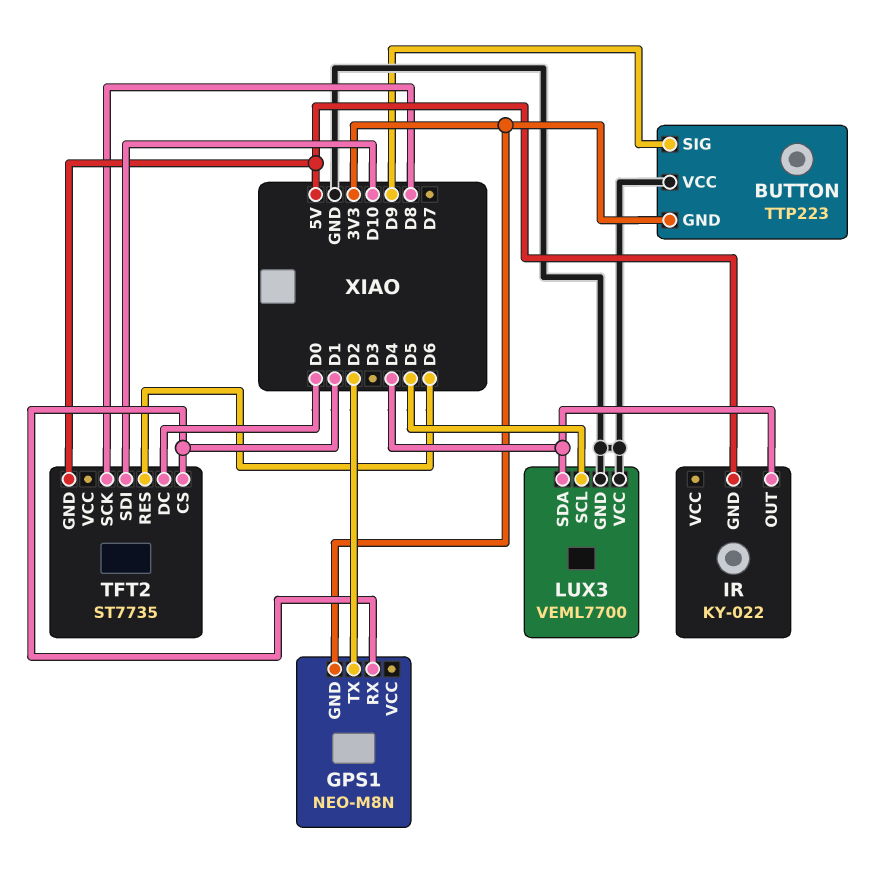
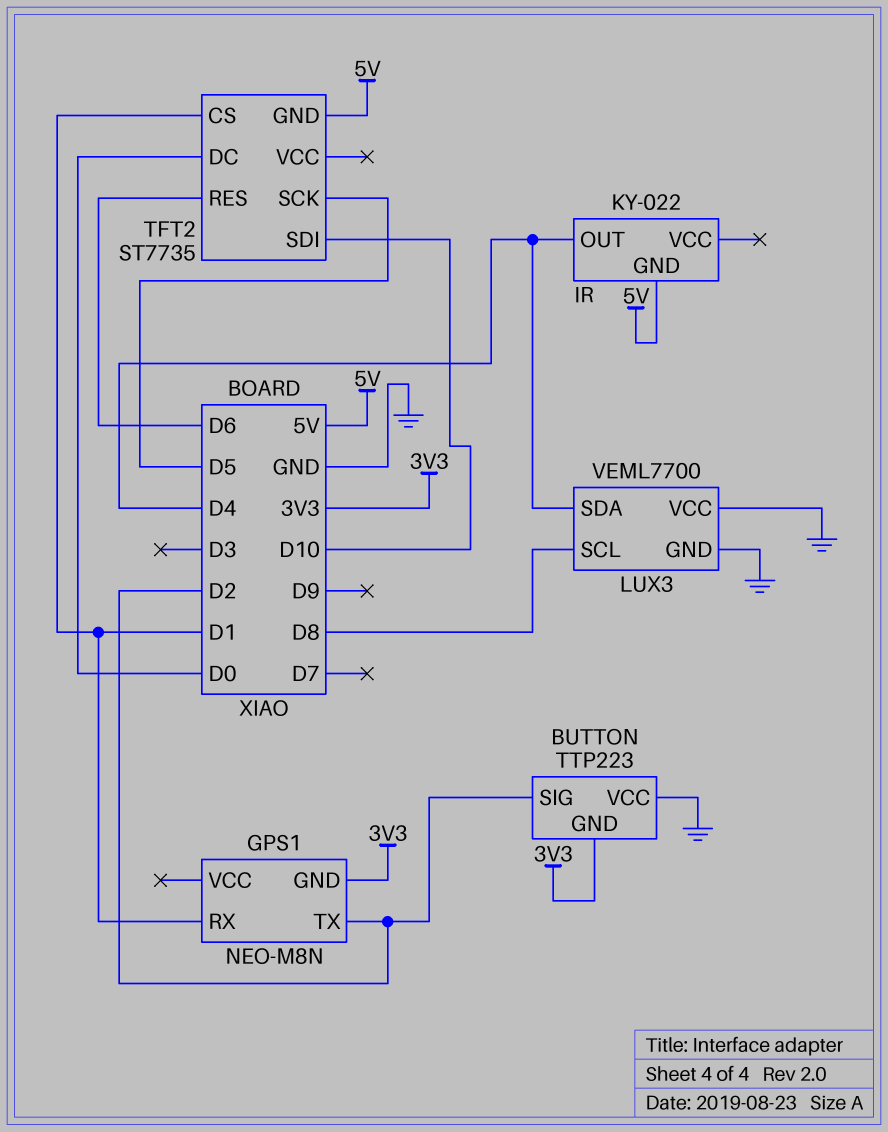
BUTTON pin SIG: D9 -> D2
LUX3 pin SCL: D5 -> D8
TFT2 pin SCK: D8 -> D5

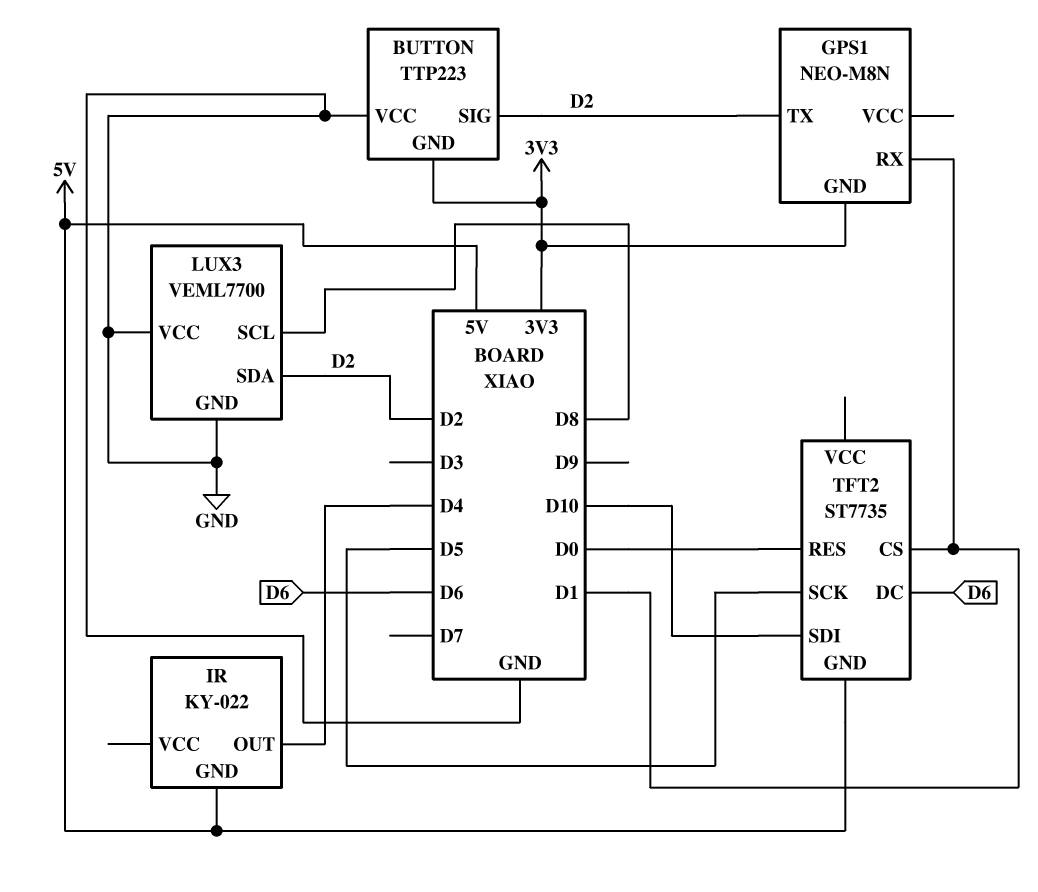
LUX3 pin SDA: D4 -> D2
TFT2 pin DC: D0 -> D6
TFT2 pin RES: D6 -> D0

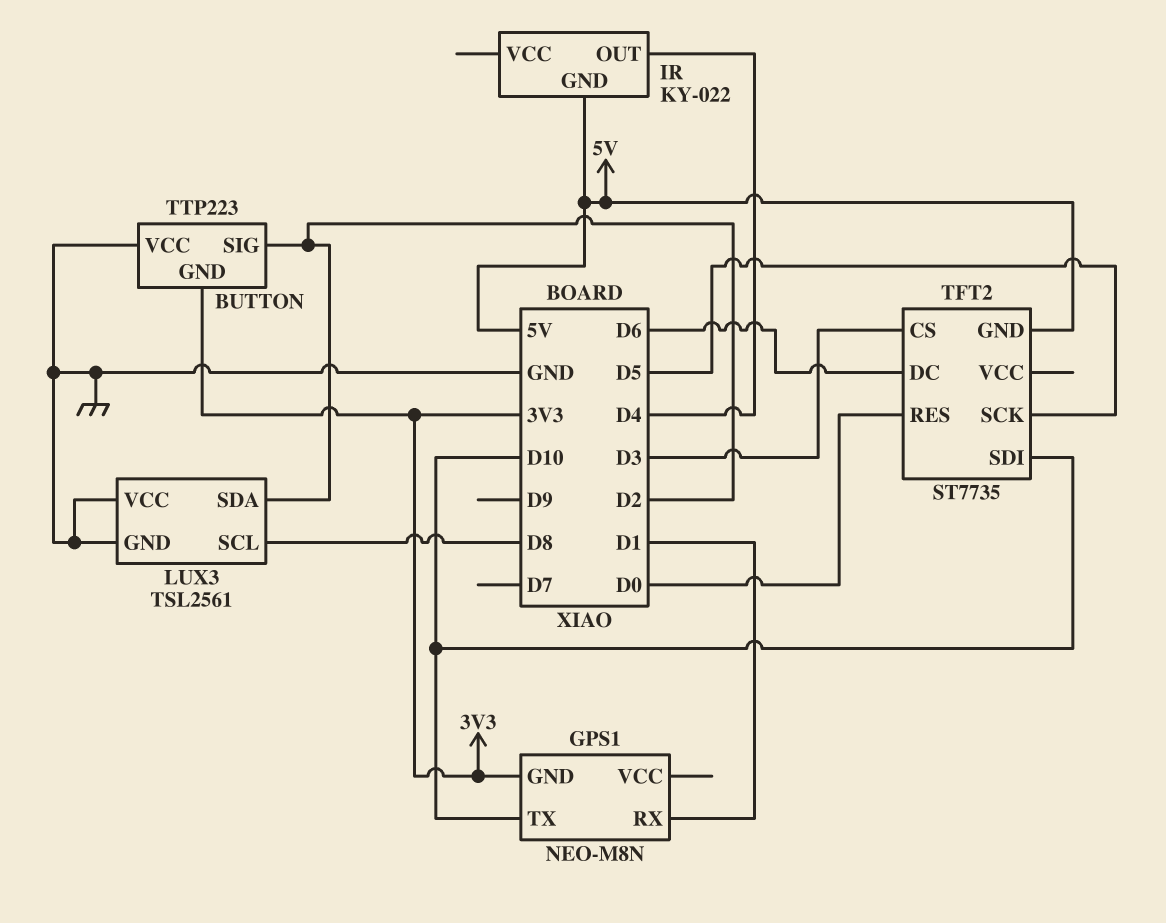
GPS1 pin TX: D2 -> D10
LUX3: VEML7700 -> TSL2561
TFT2 pin CS: D1 -> D3

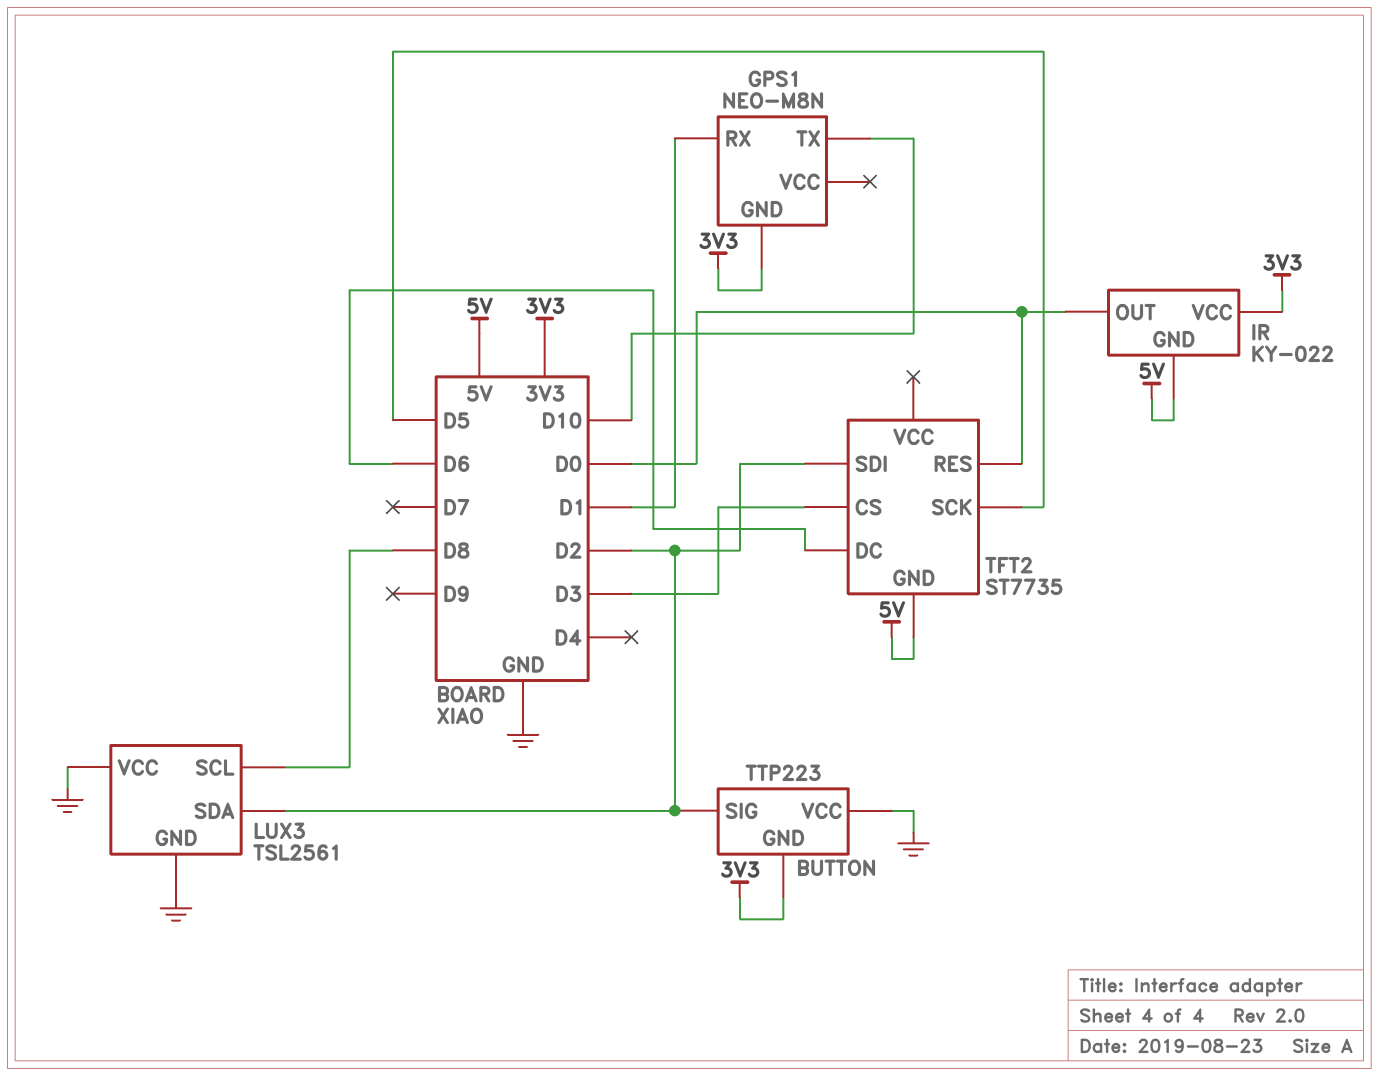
IR pin OUT: D4 -> D0
IR pin VCC: none -> 3V3
TFT2 pin SDI: D10 -> D2

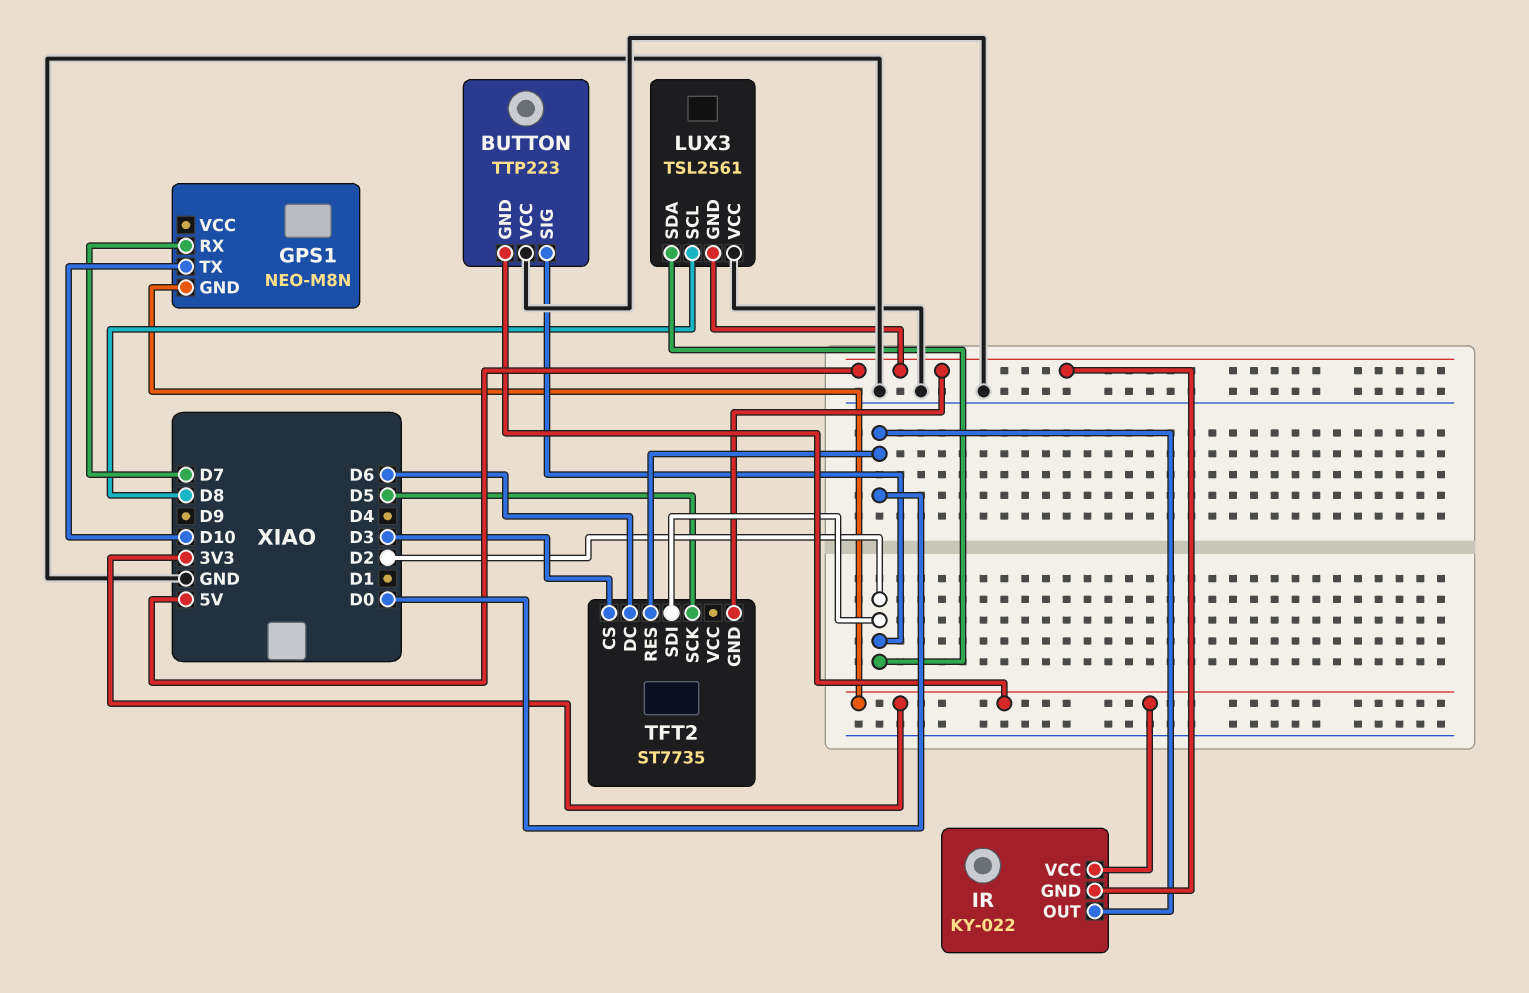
GPS1 pin RX: D1 -> D7
LUX3 pin GND: GND -> 5V

